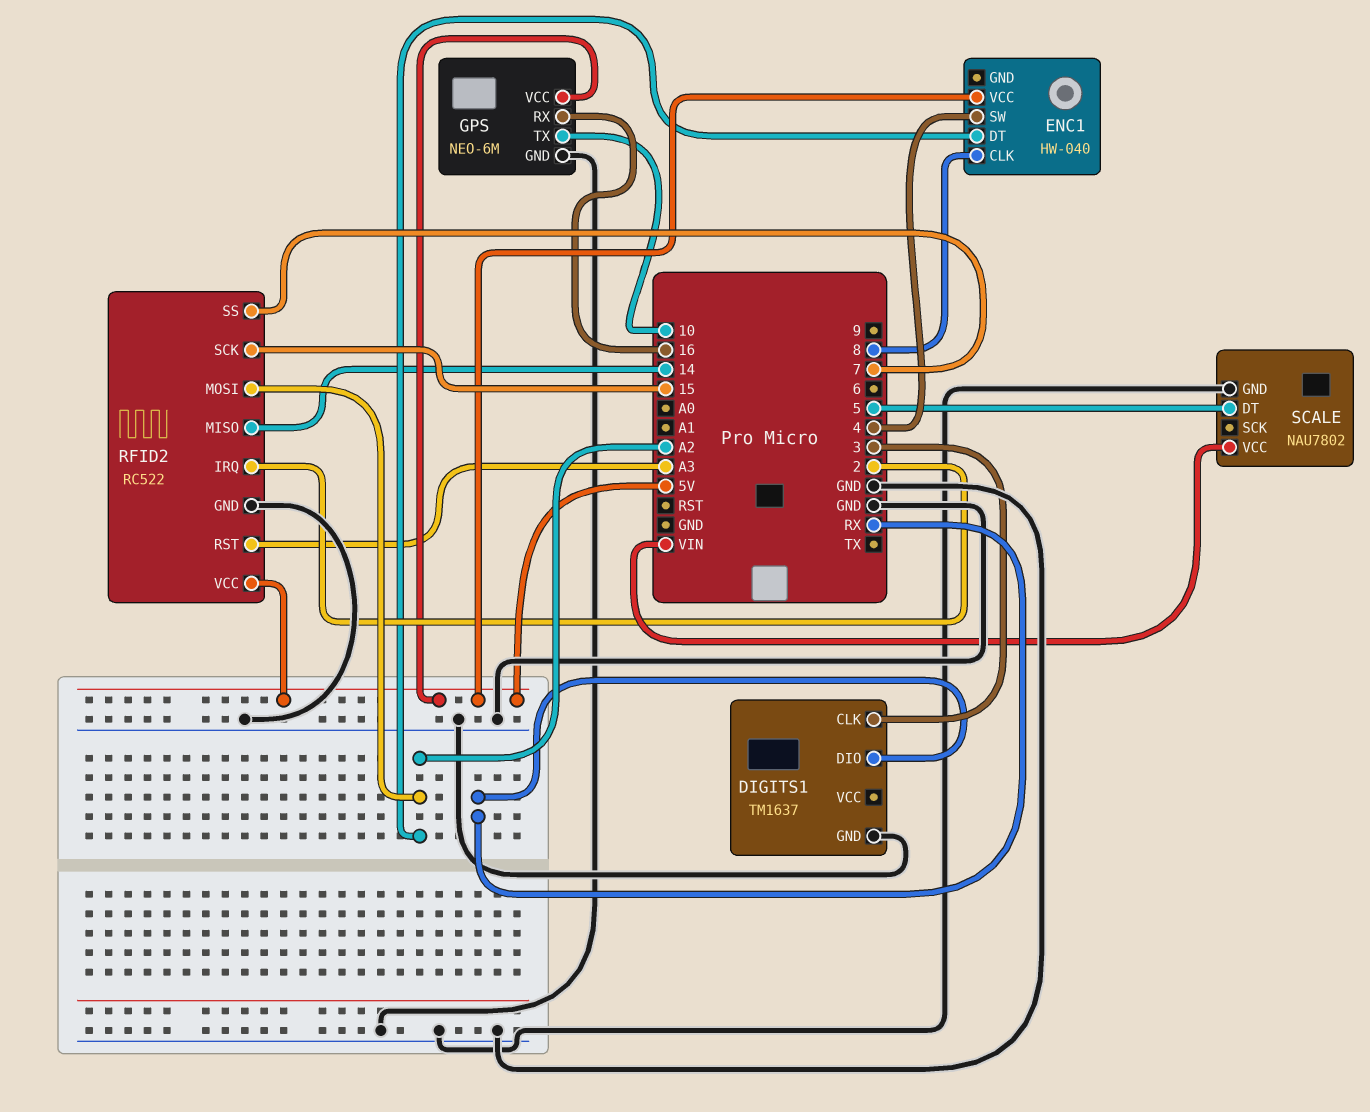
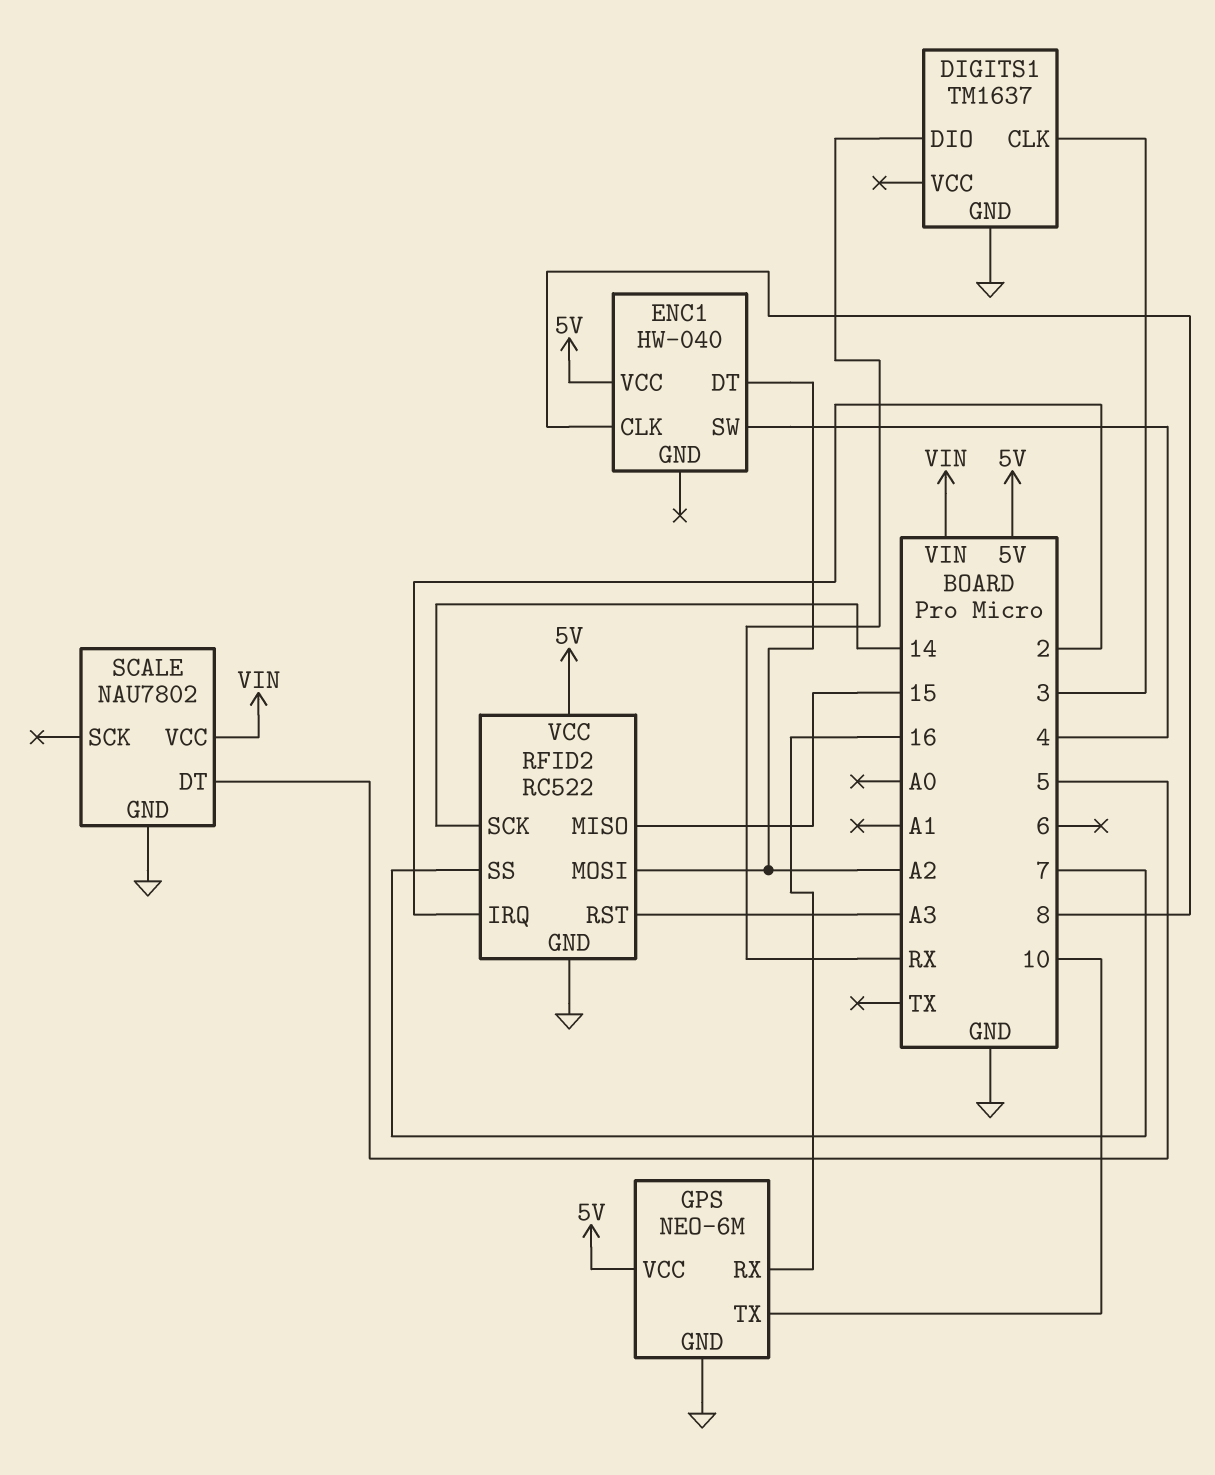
RFID2 pin MISO: 14 -> 15
RFID2 pin SCK: 15 -> 14

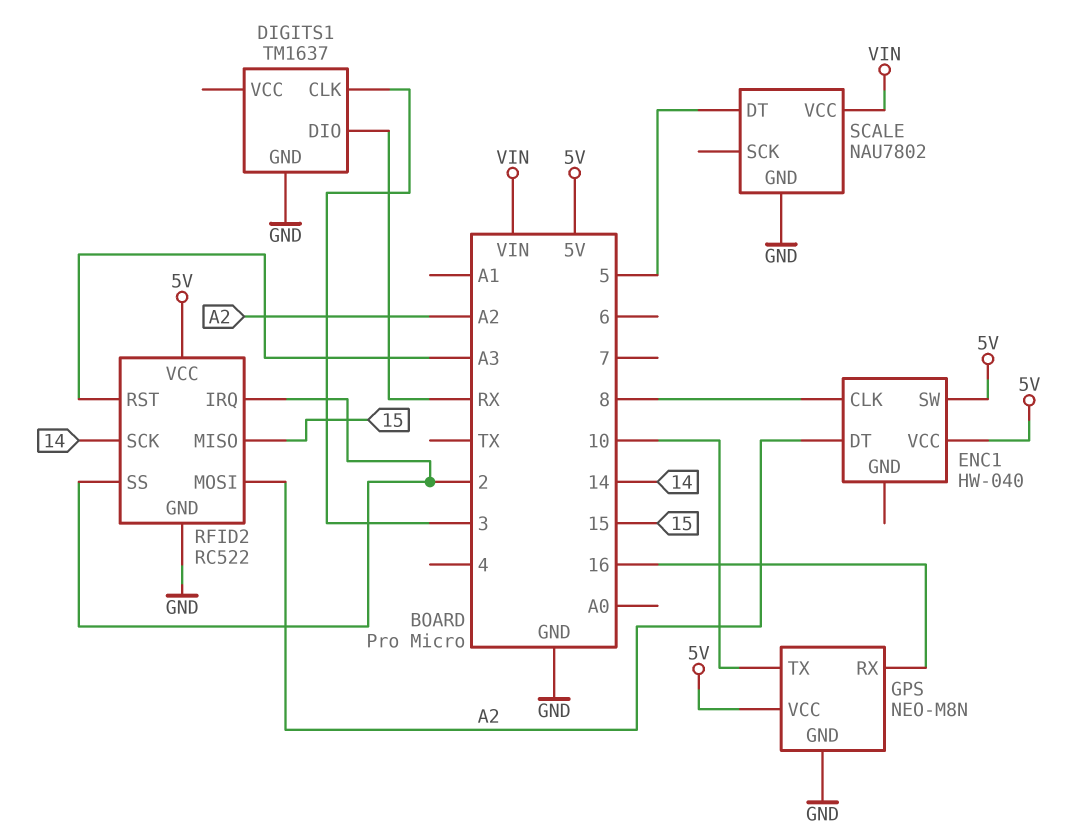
ENC1 pin SW: 4 -> 5V
GPS: NEO-6M -> NEO-M8N
RFID2 pin SS: 7 -> 2

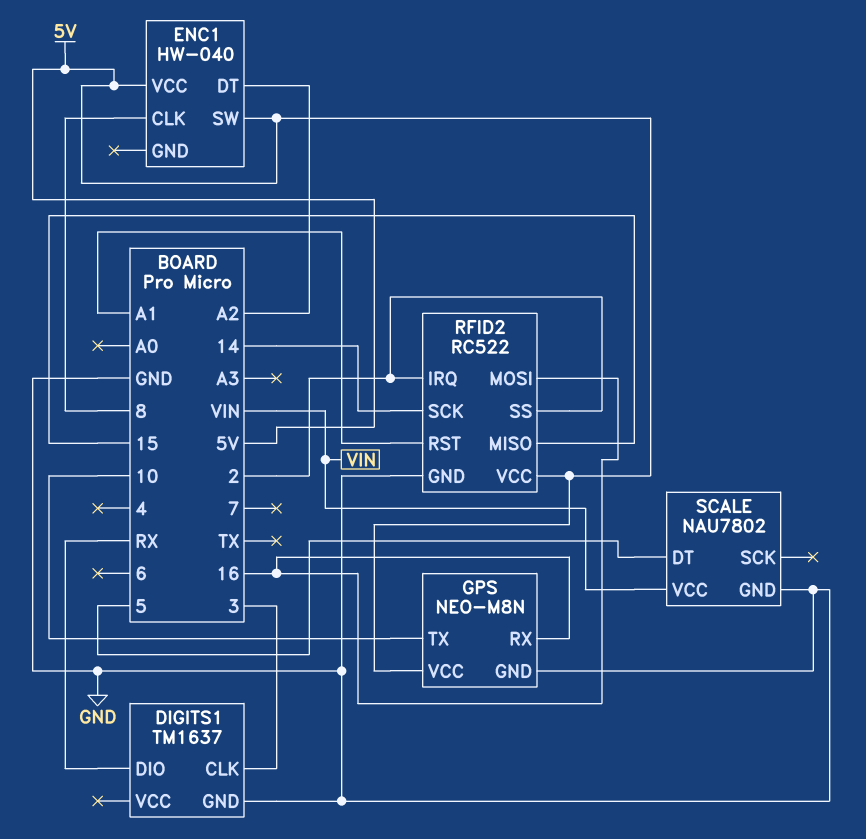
RFID2 pin MOSI: A2 -> 16
RFID2 pin RST: A3 -> A1

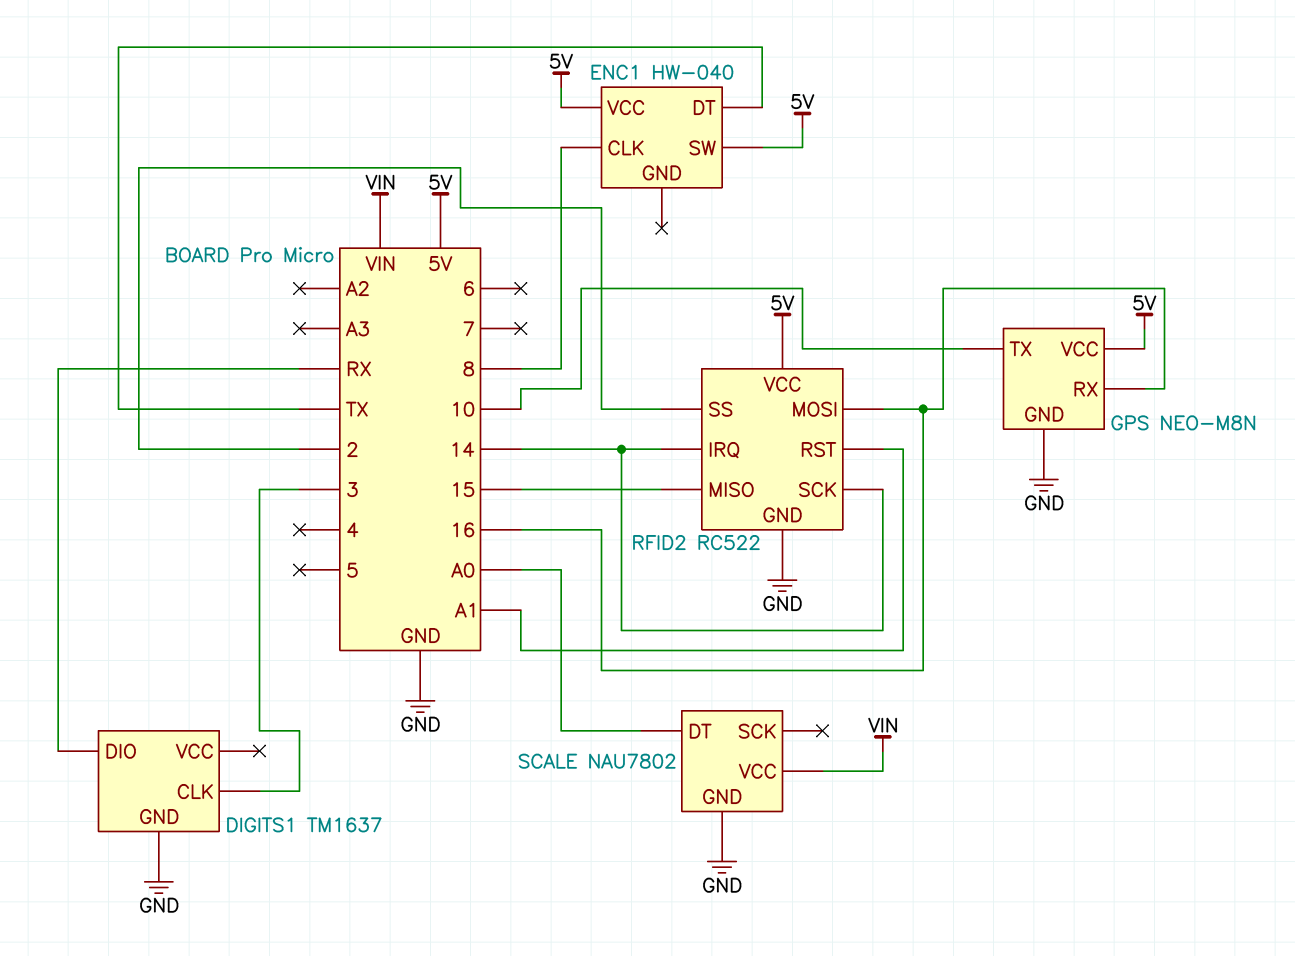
ENC1 pin DT: A2 -> TX
RFID2 pin IRQ: 2 -> 14
SCALE pin DT: 5 -> A0

